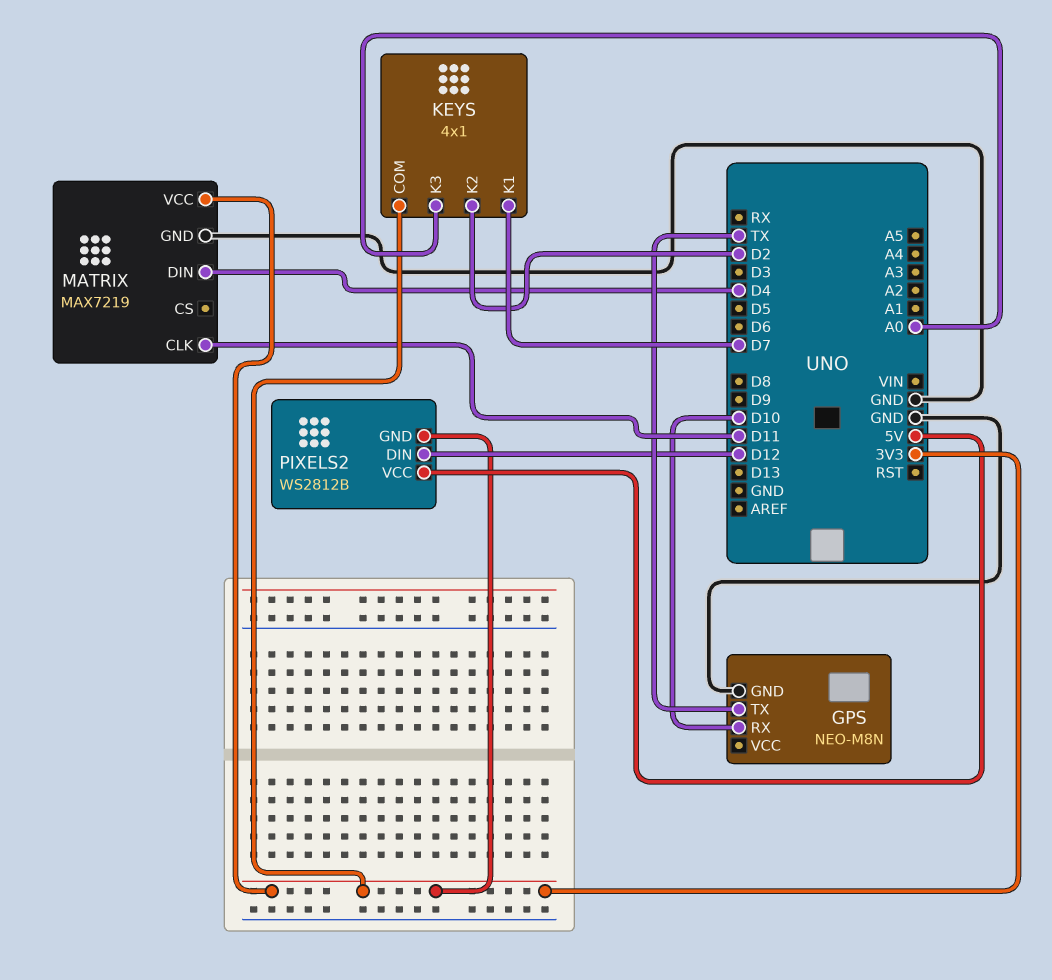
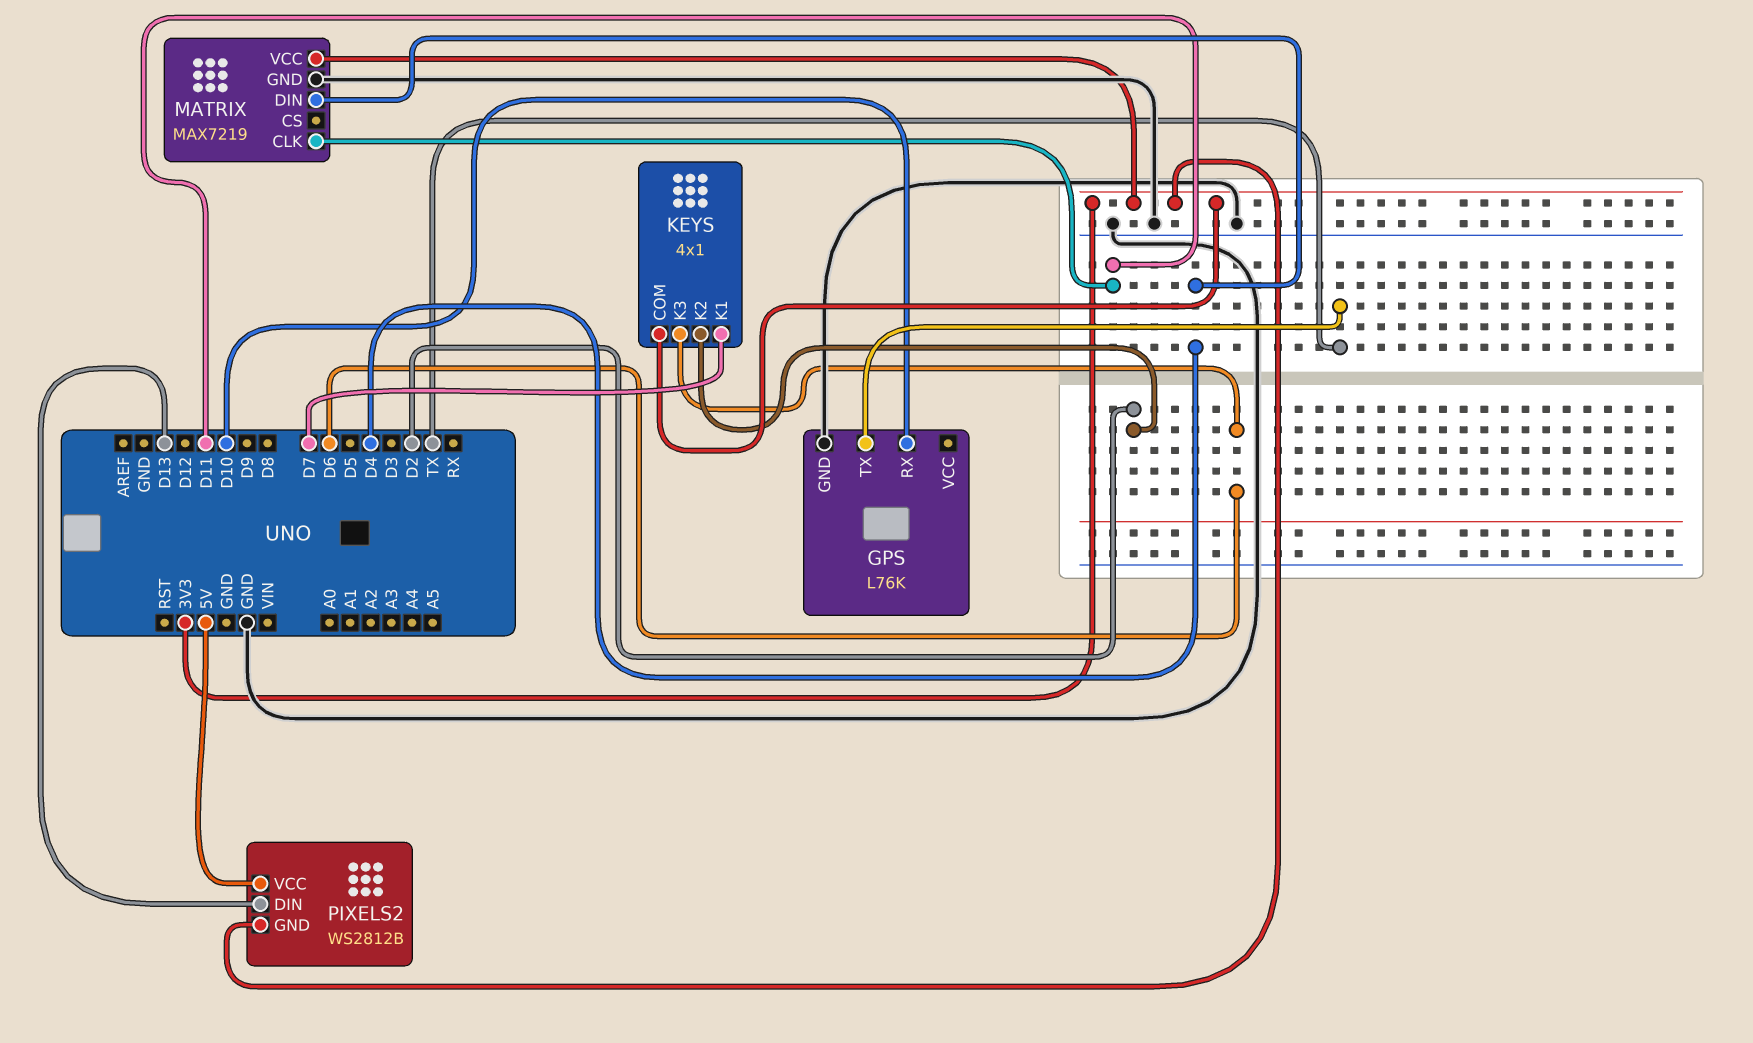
GPS: NEO-M8N -> L76K
KEYS pin K3: A0 -> D6
PIXELS2 pin DIN: D12 -> D13

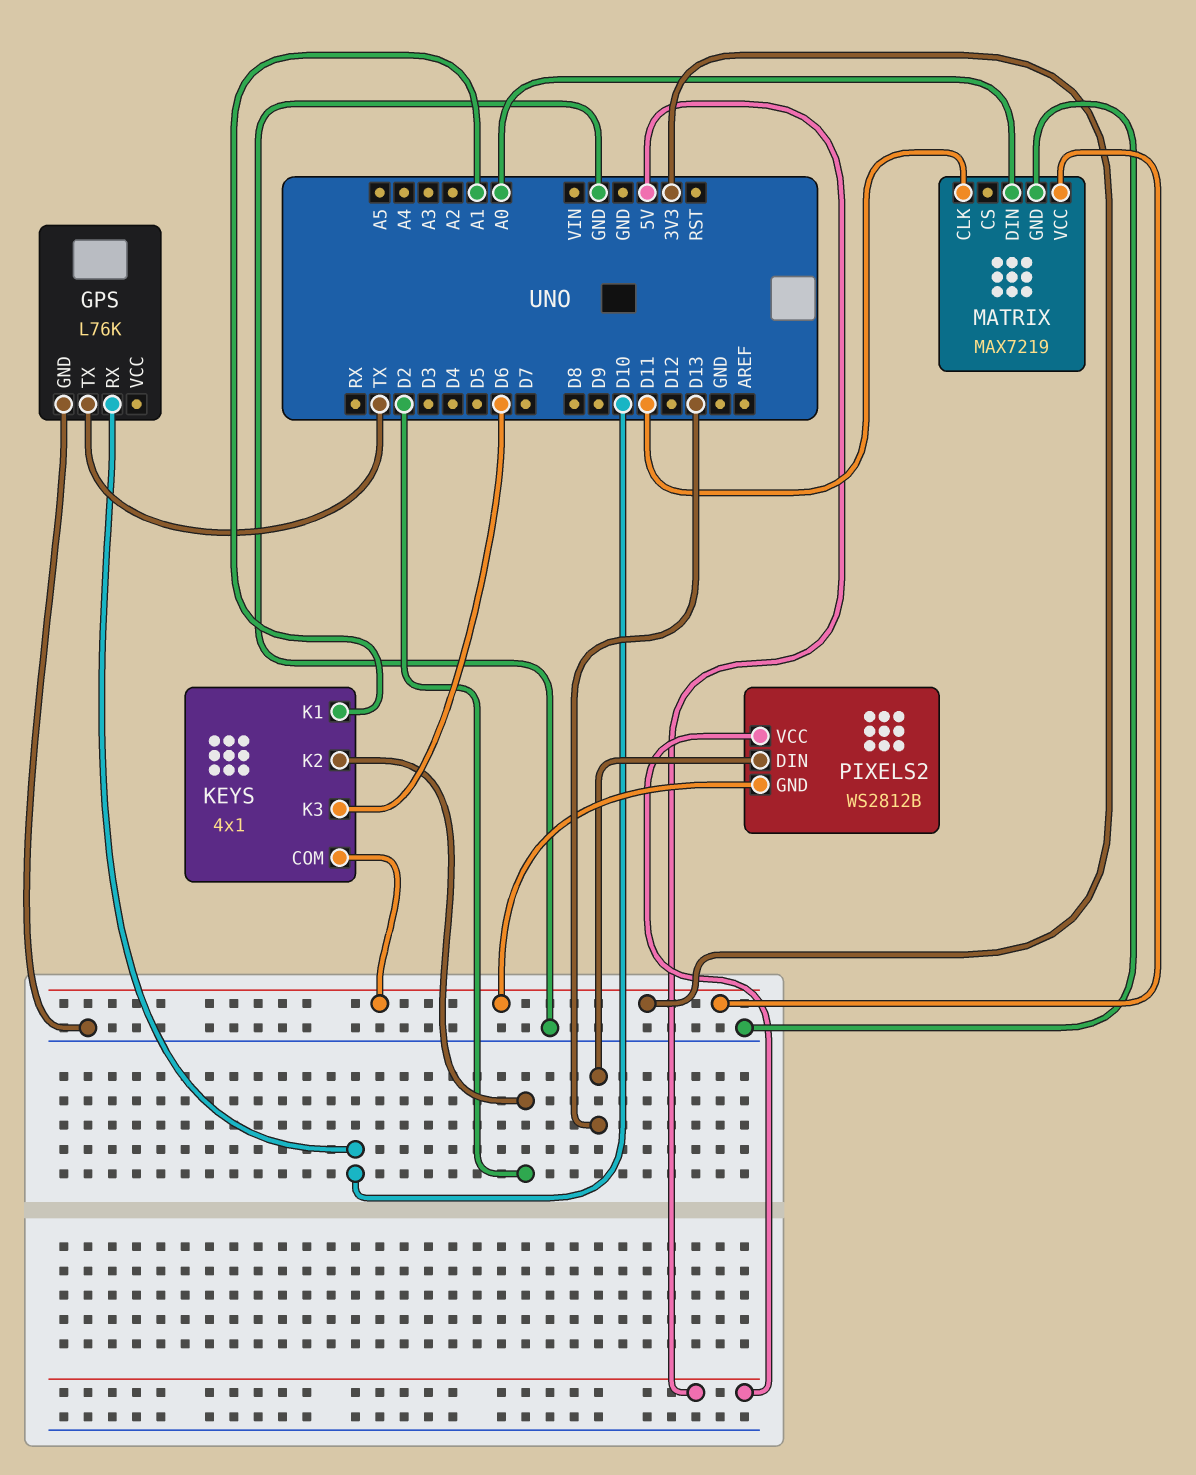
KEYS pin K1: D7 -> A1
MATRIX pin DIN: D4 -> A0

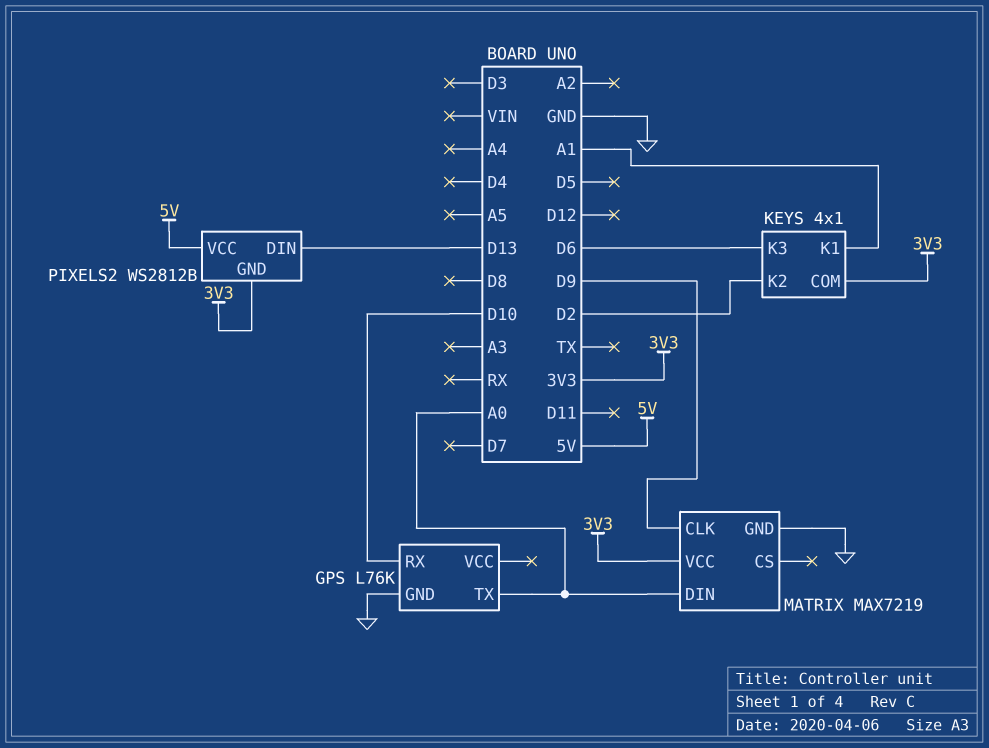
GPS pin TX: TX -> A0
MATRIX pin CLK: D11 -> D9

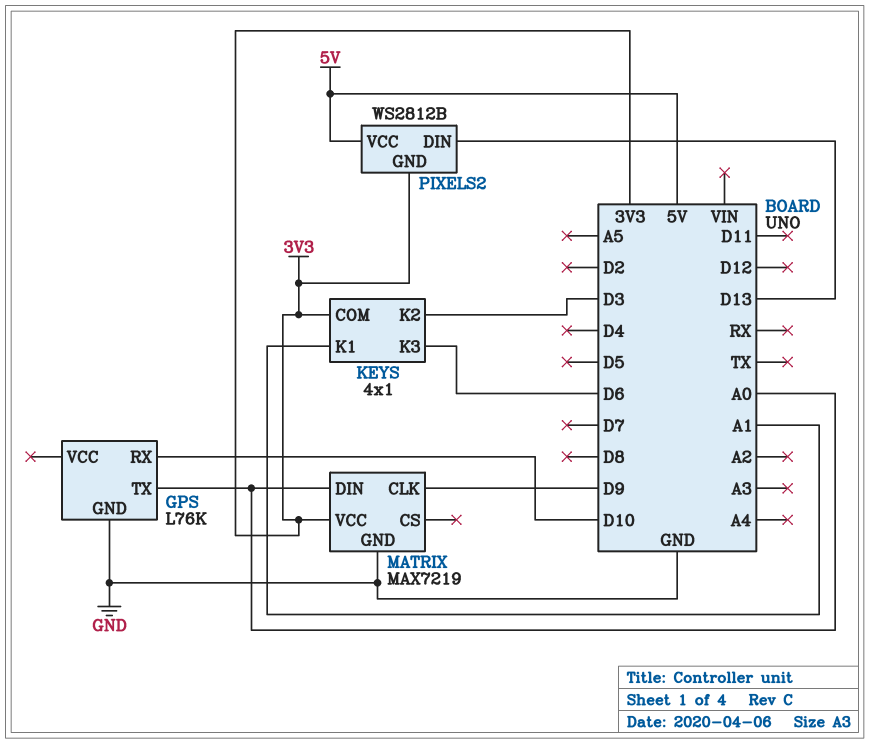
KEYS pin K2: D2 -> D3

